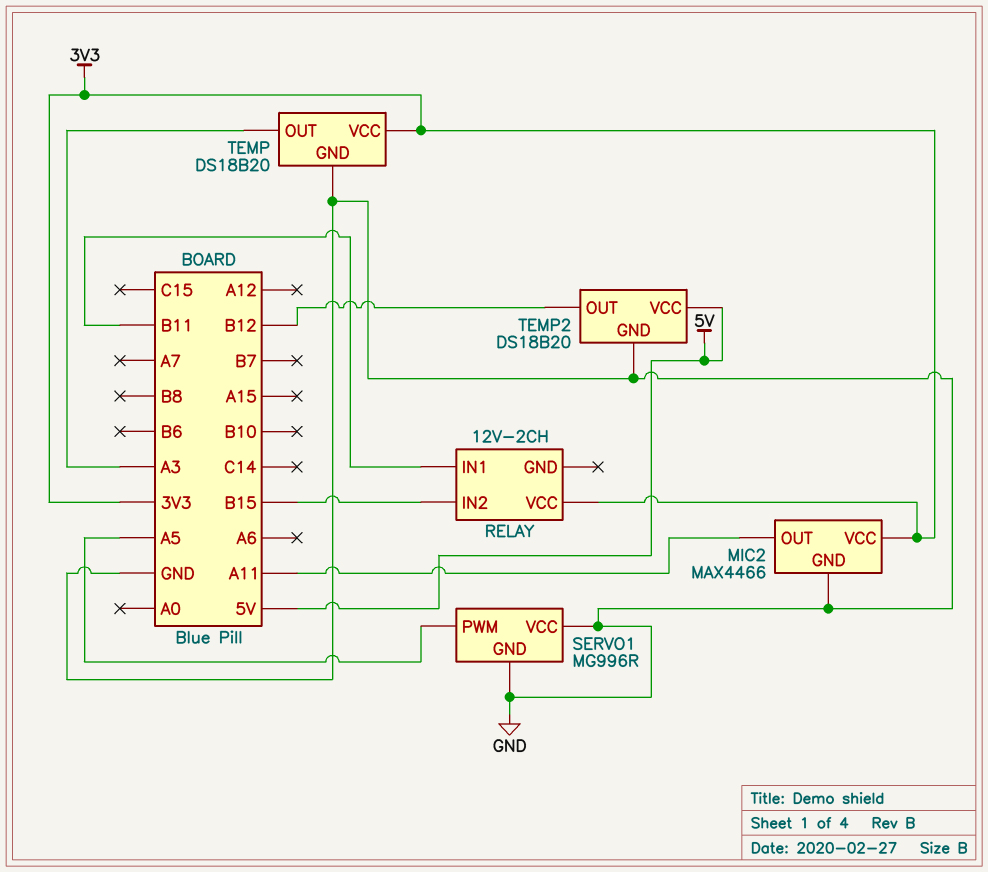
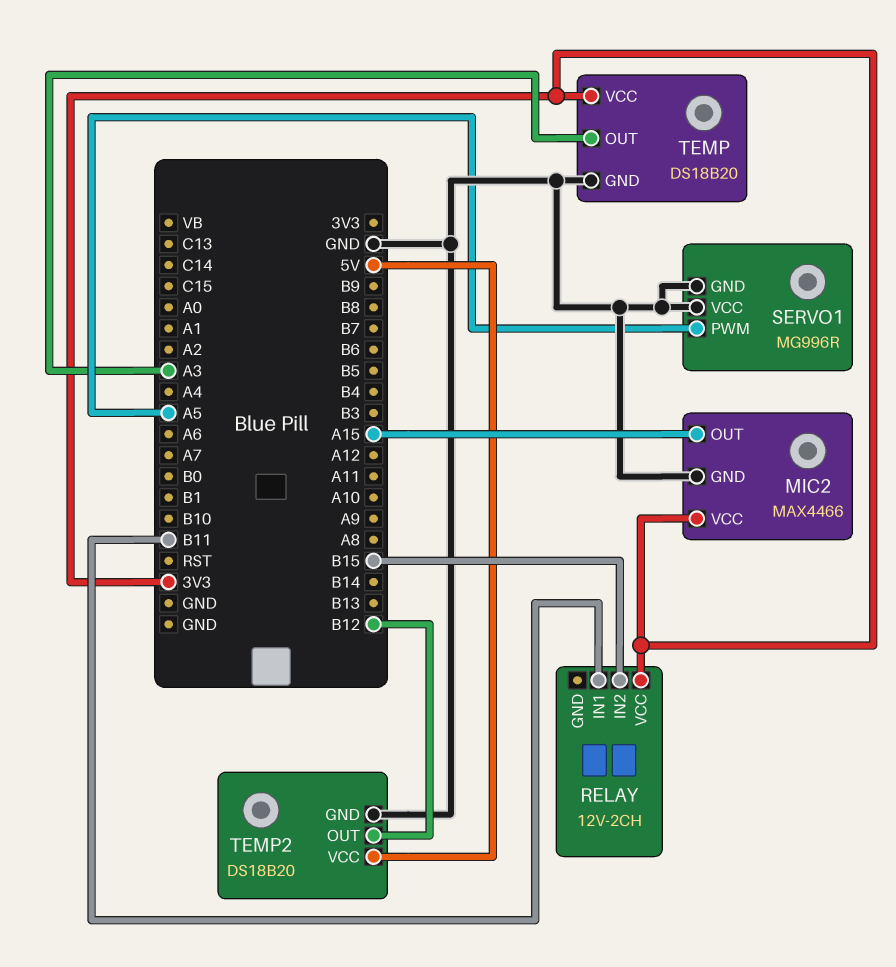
MIC2 pin OUT: A11 -> A15

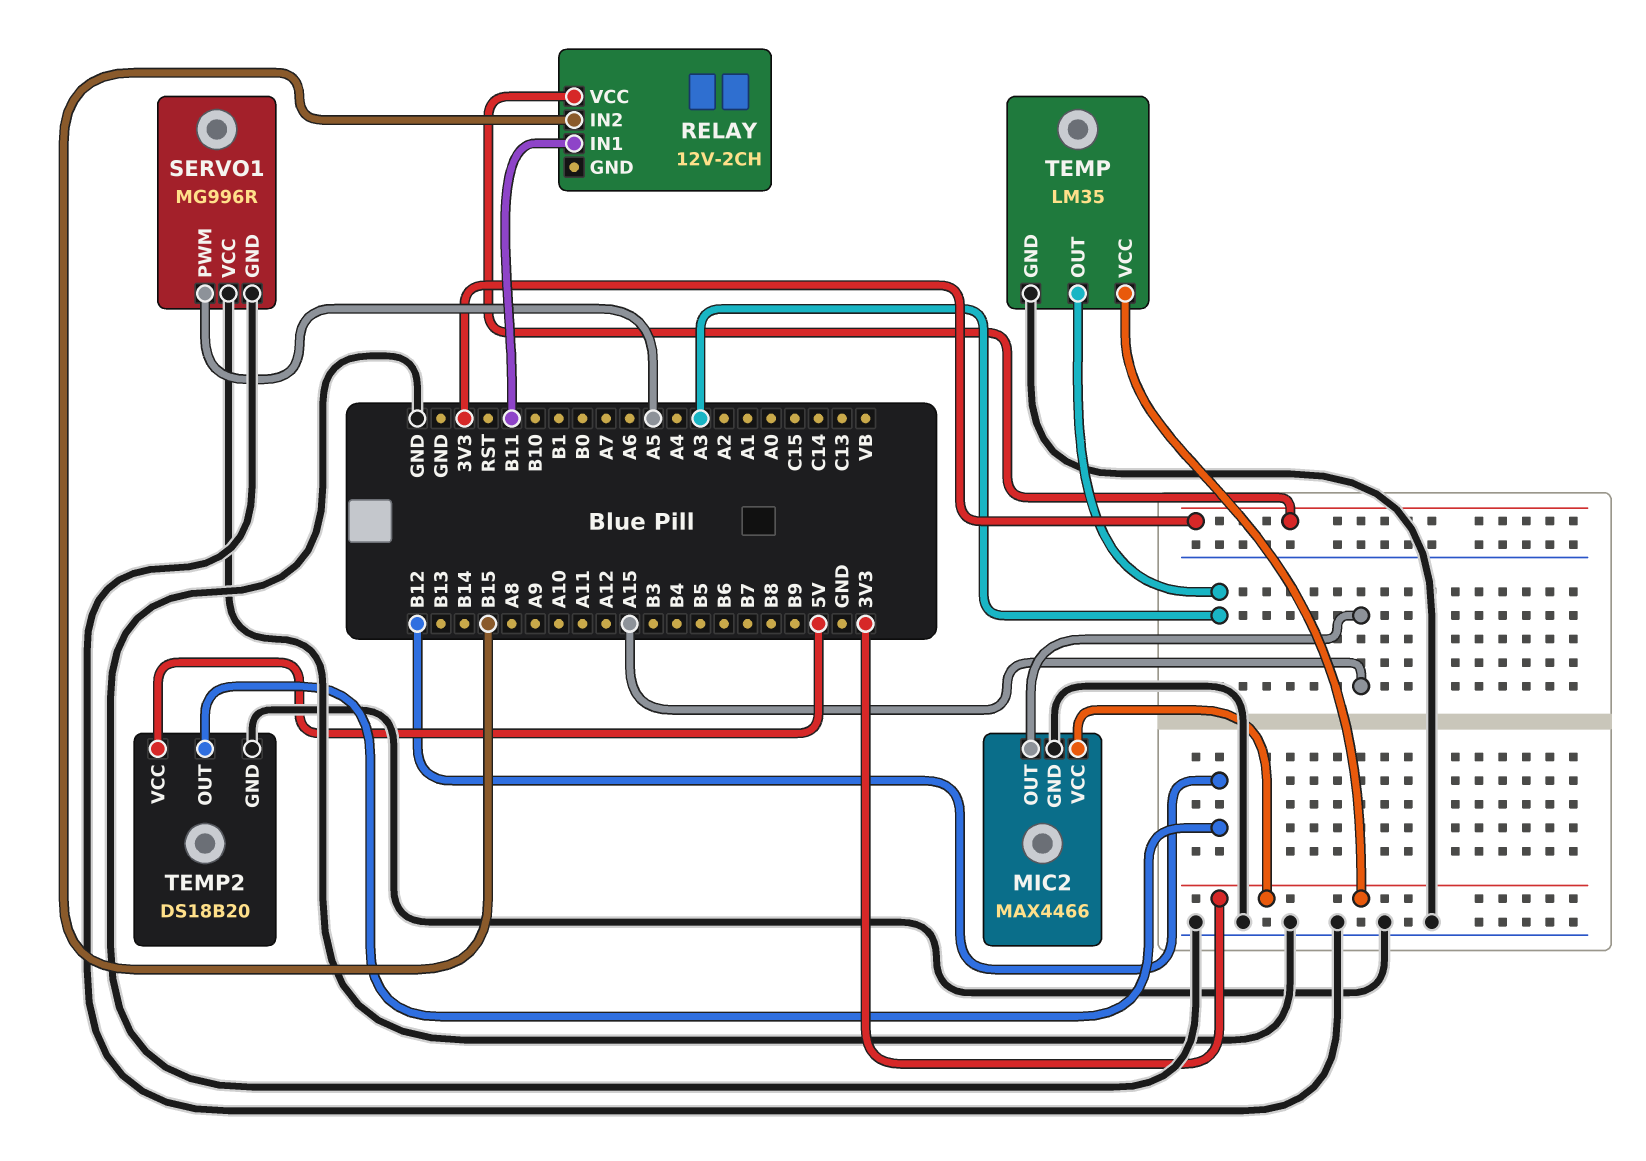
TEMP: DS18B20 -> LM35

